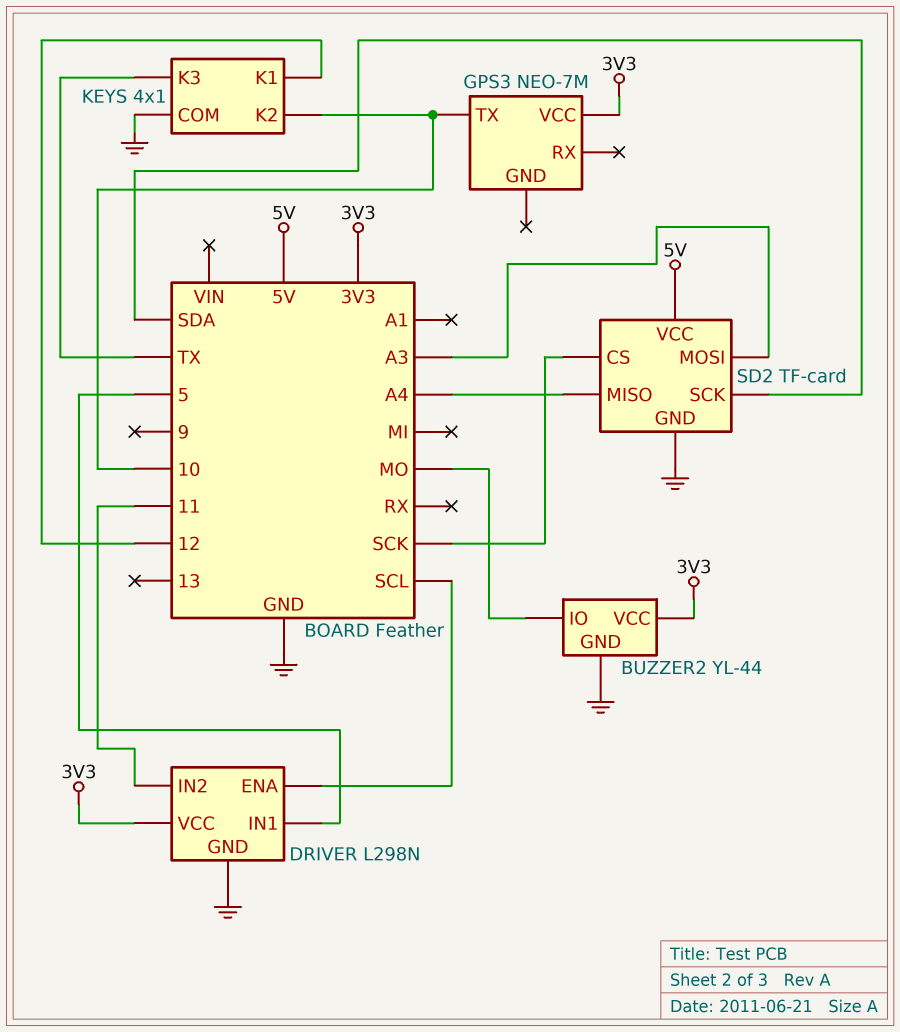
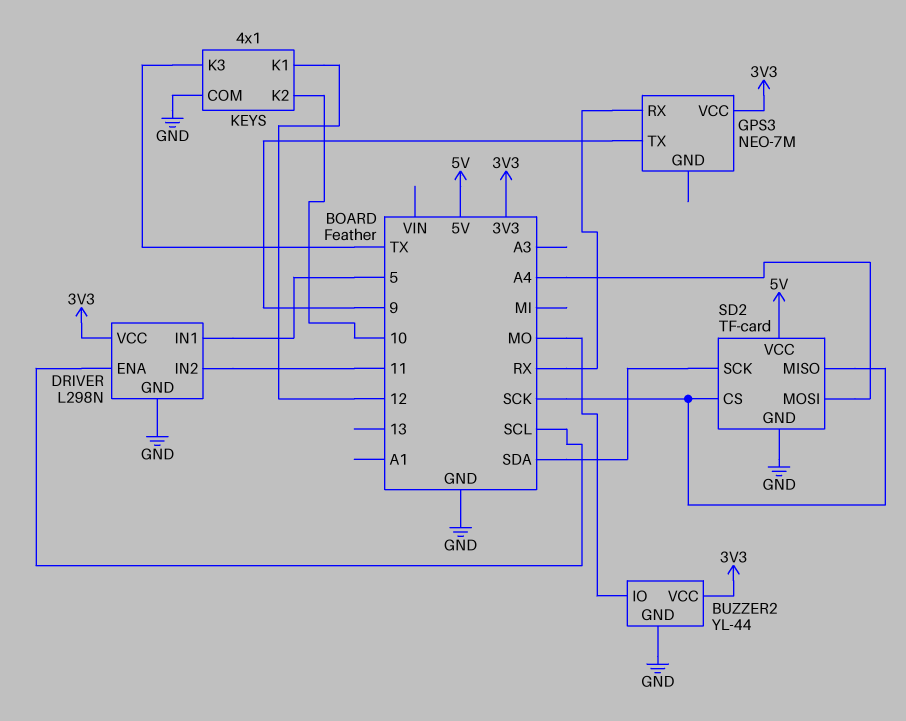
GPS3 pin RX: none -> RX
GPS3 pin TX: 10 -> 9
SD2 pin MISO: A4 -> SCK
SD2 pin MOSI: A3 -> A4

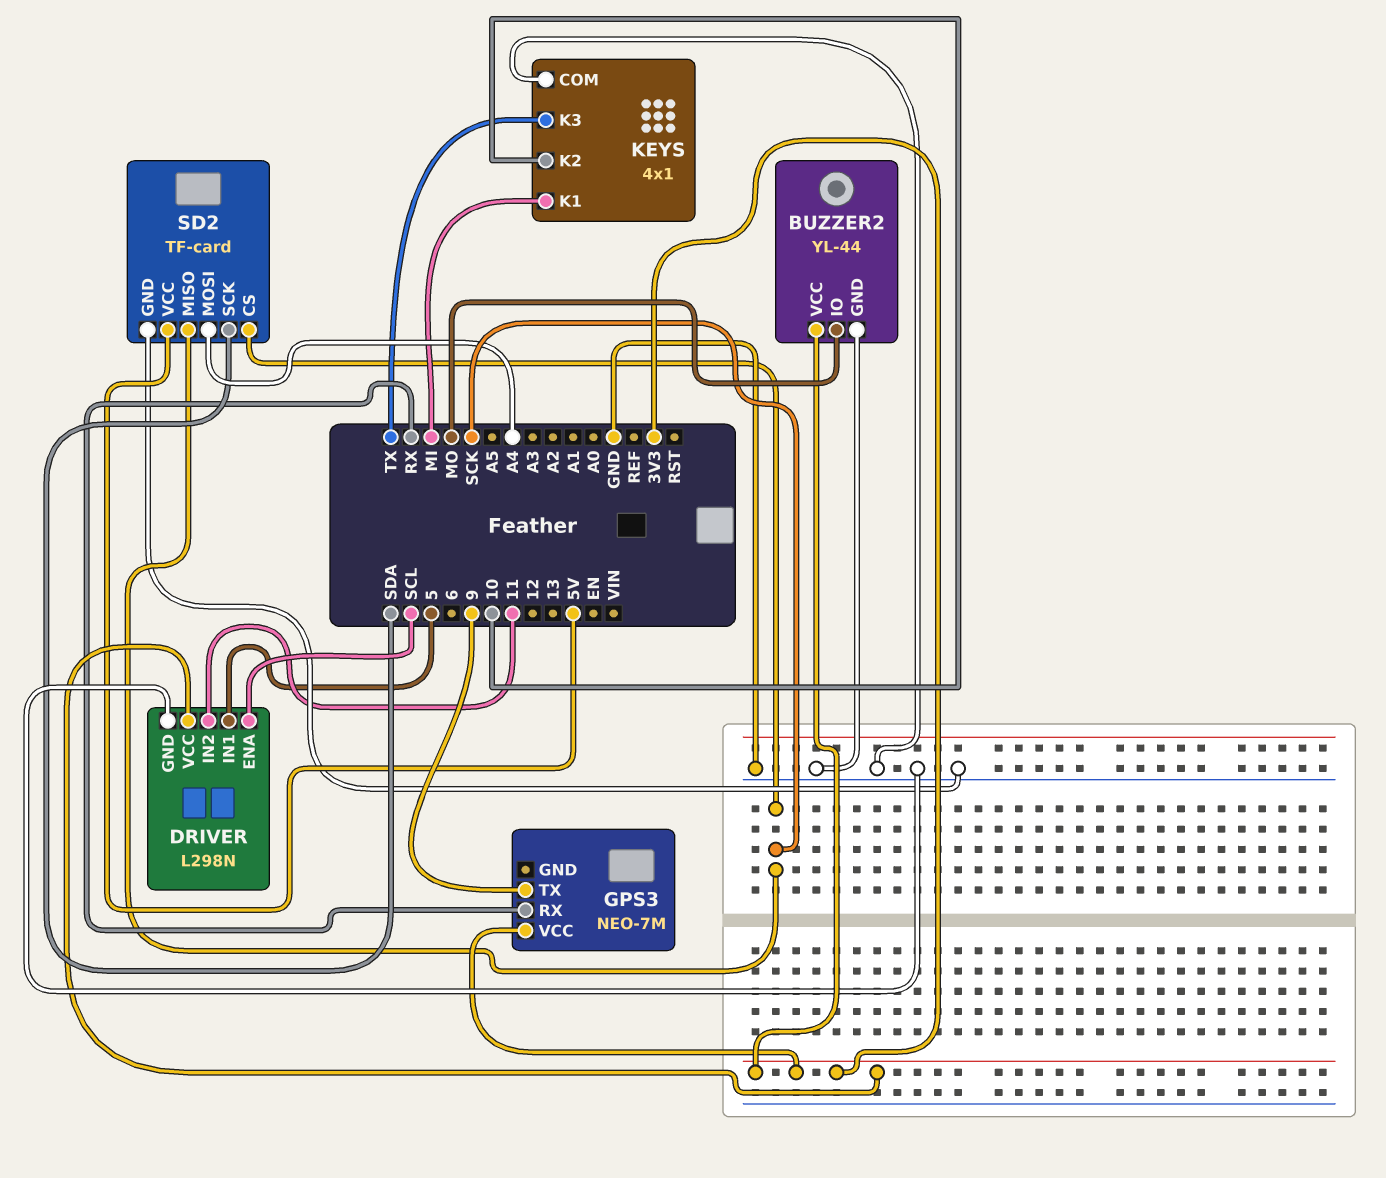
KEYS pin K1: 12 -> MI

